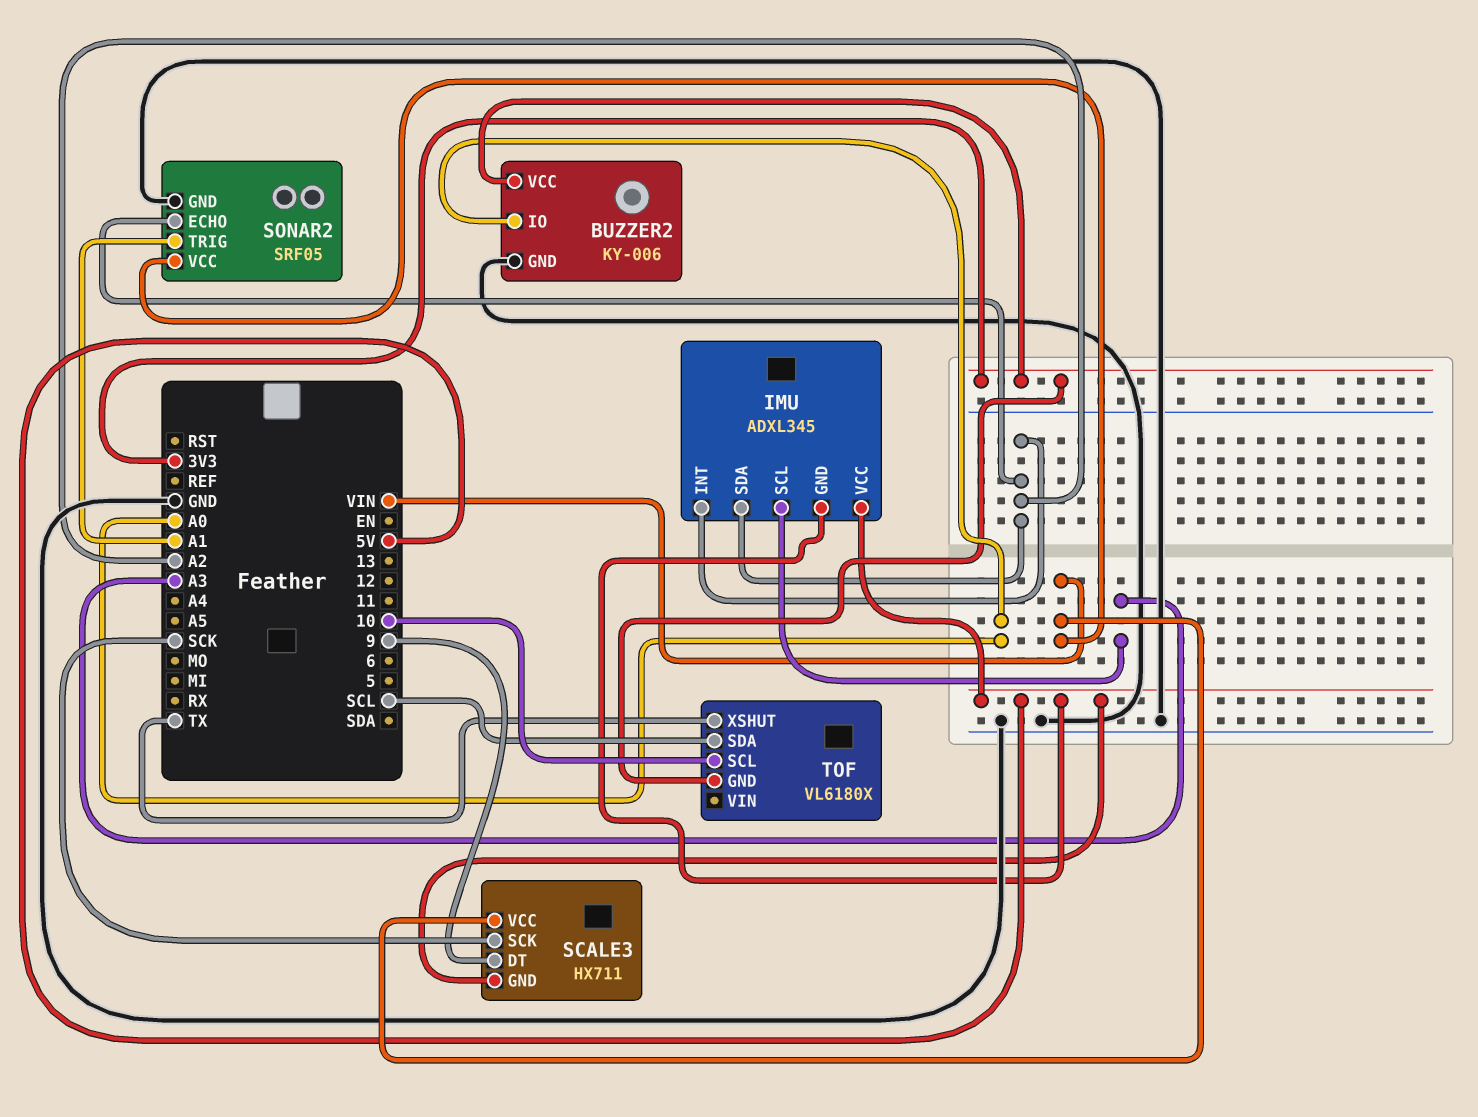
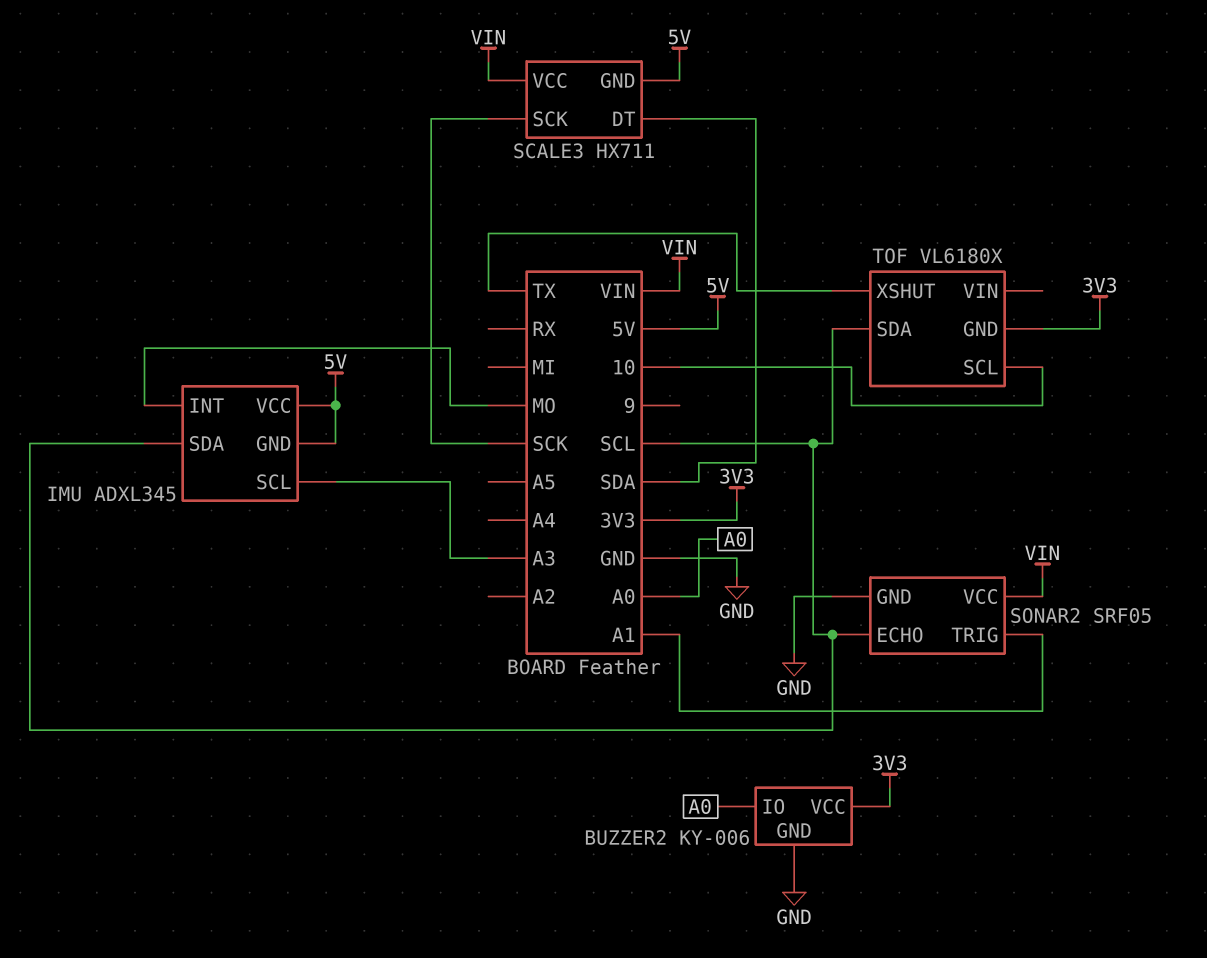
IMU pin INT: A2 -> MO
IMU pin SDA: A2 -> SCL
SCALE3 pin DT: 9 -> SDA
SONAR2 pin ECHO: A2 -> SCL

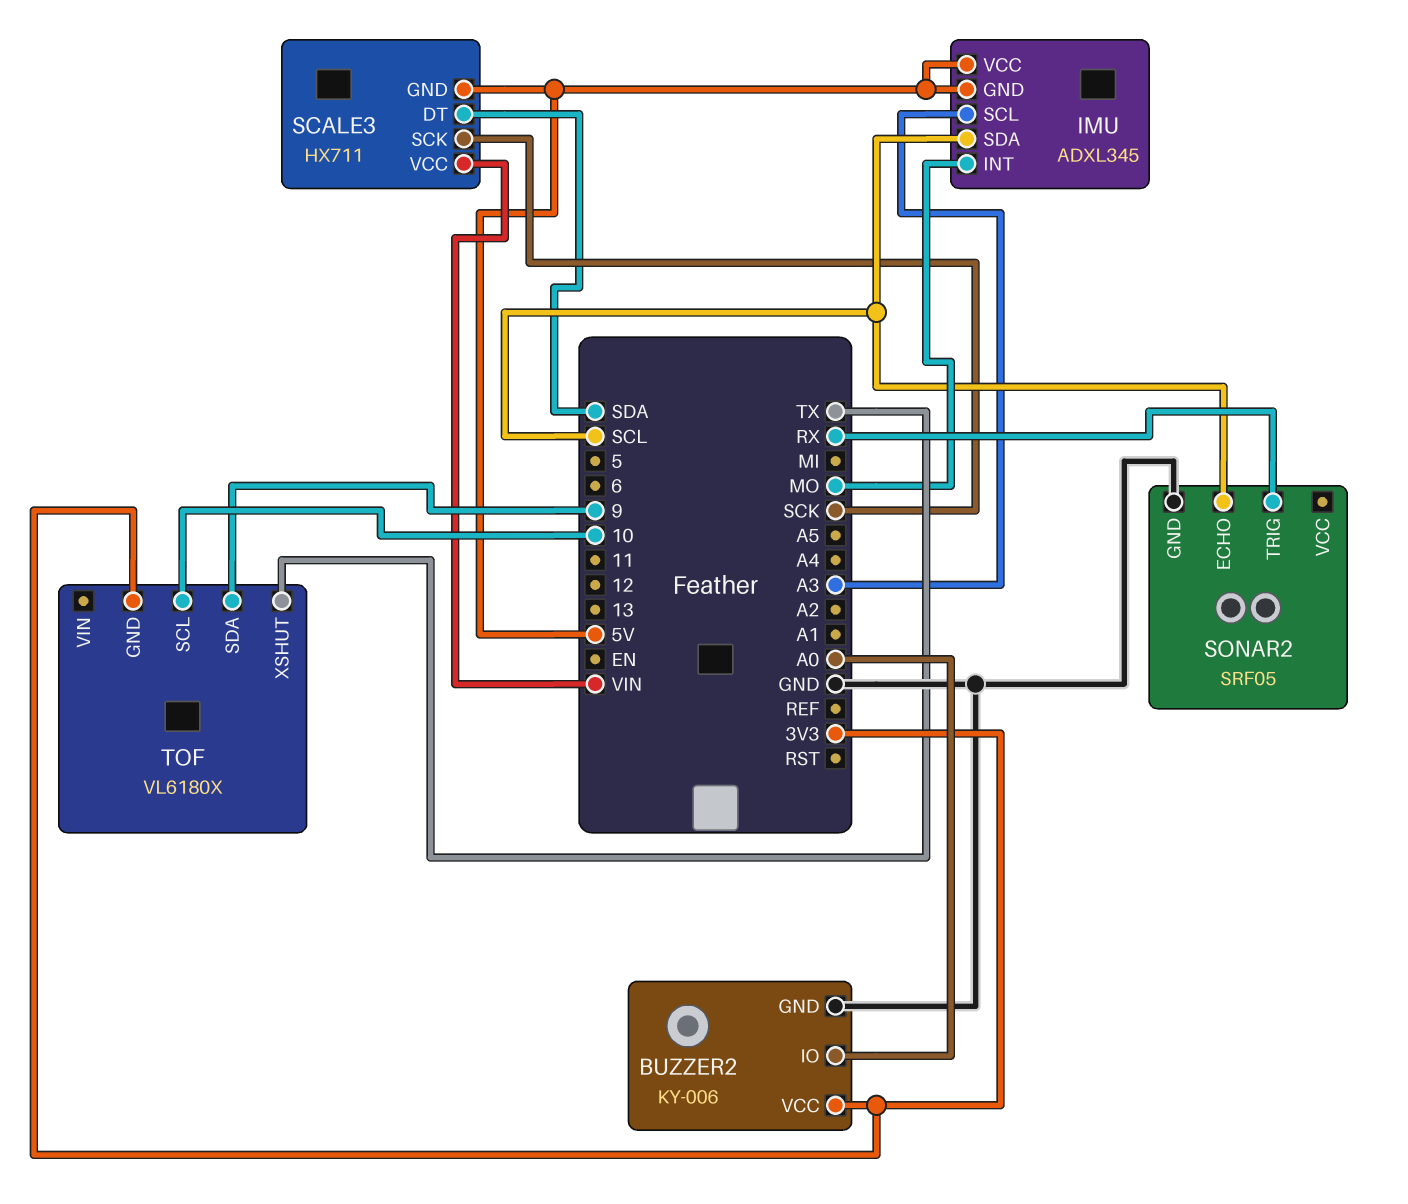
SONAR2 pin TRIG: A1 -> RX
SONAR2 pin VCC: VIN -> none
TOF pin SDA: SCL -> 9

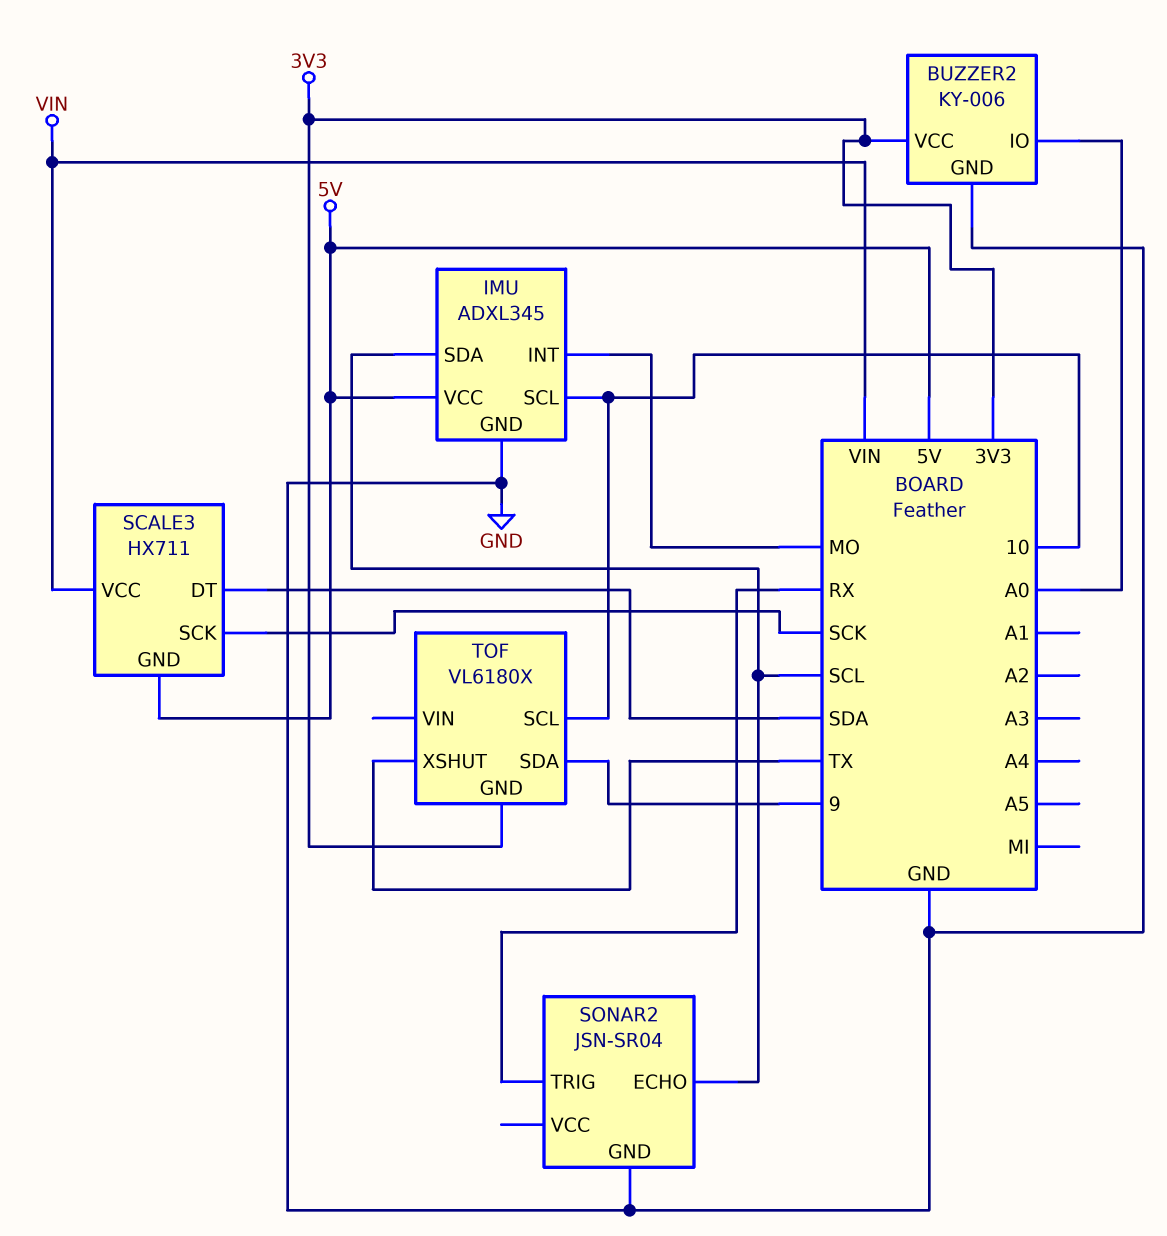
IMU pin GND: 5V -> GND
IMU pin SCL: A3 -> 10
SONAR2: SRF05 -> JSN-SR04

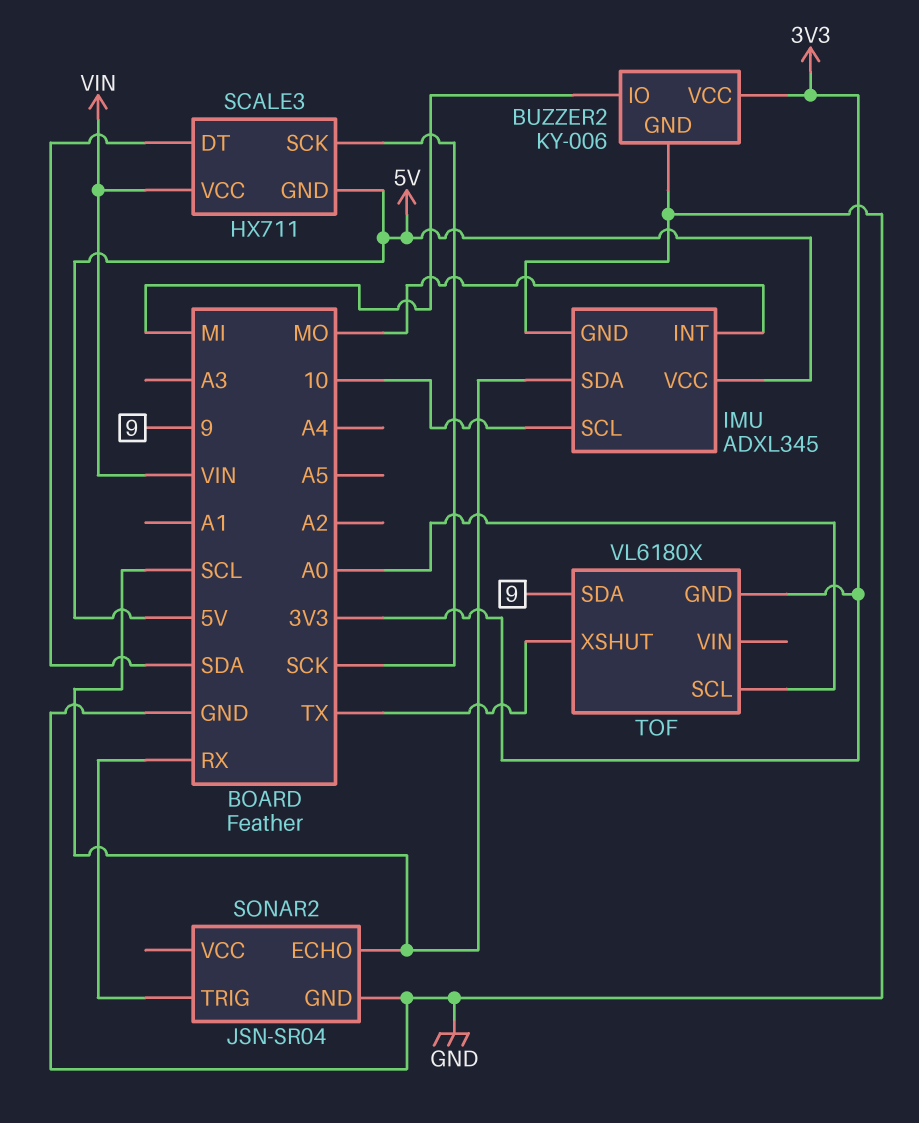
BUZZER2 pin IO: A0 -> MI
TOF pin SCL: 10 -> A0

